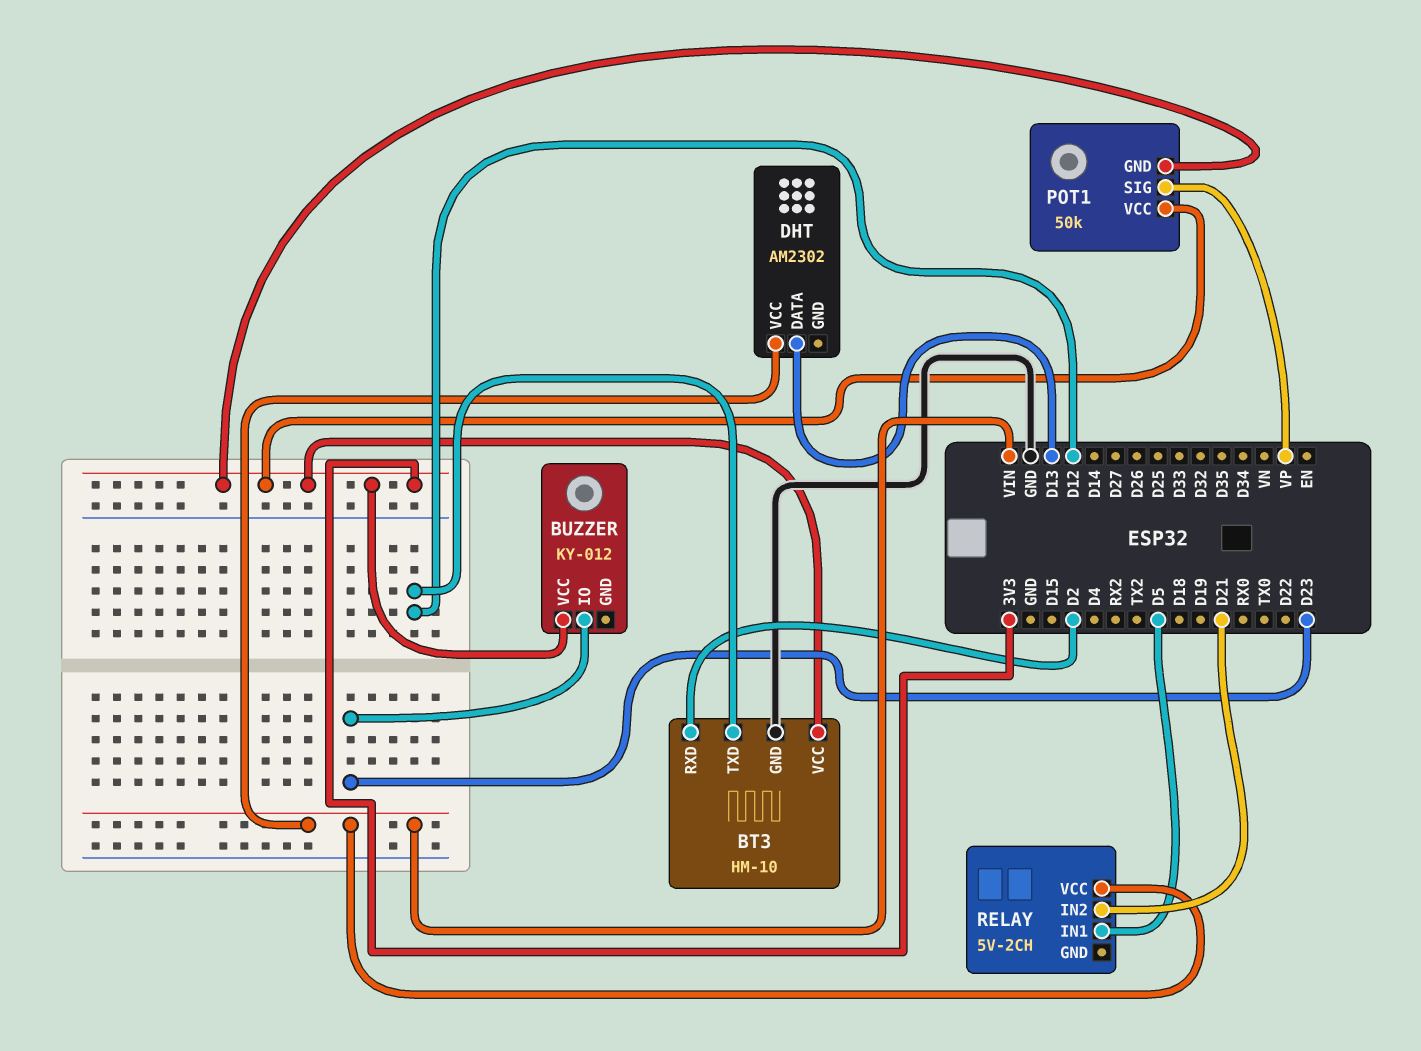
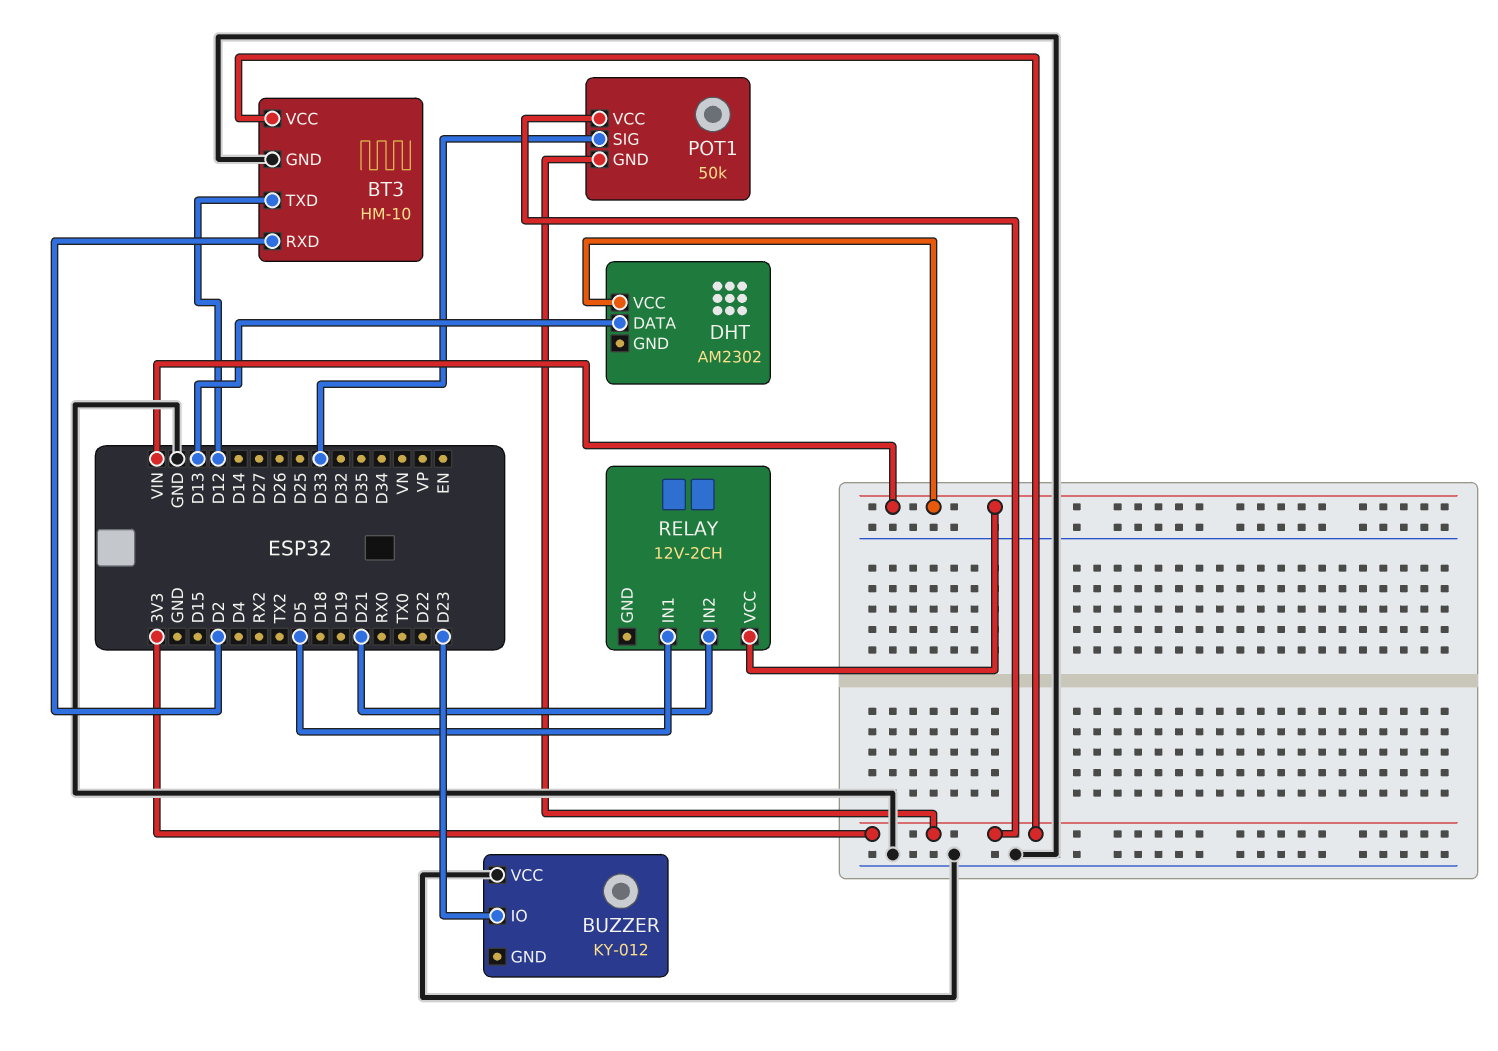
BUZZER pin VCC: 3V3 -> GND
POT1 pin SIG: VP -> D33
RELAY: 5V-2CH -> 12V-2CH

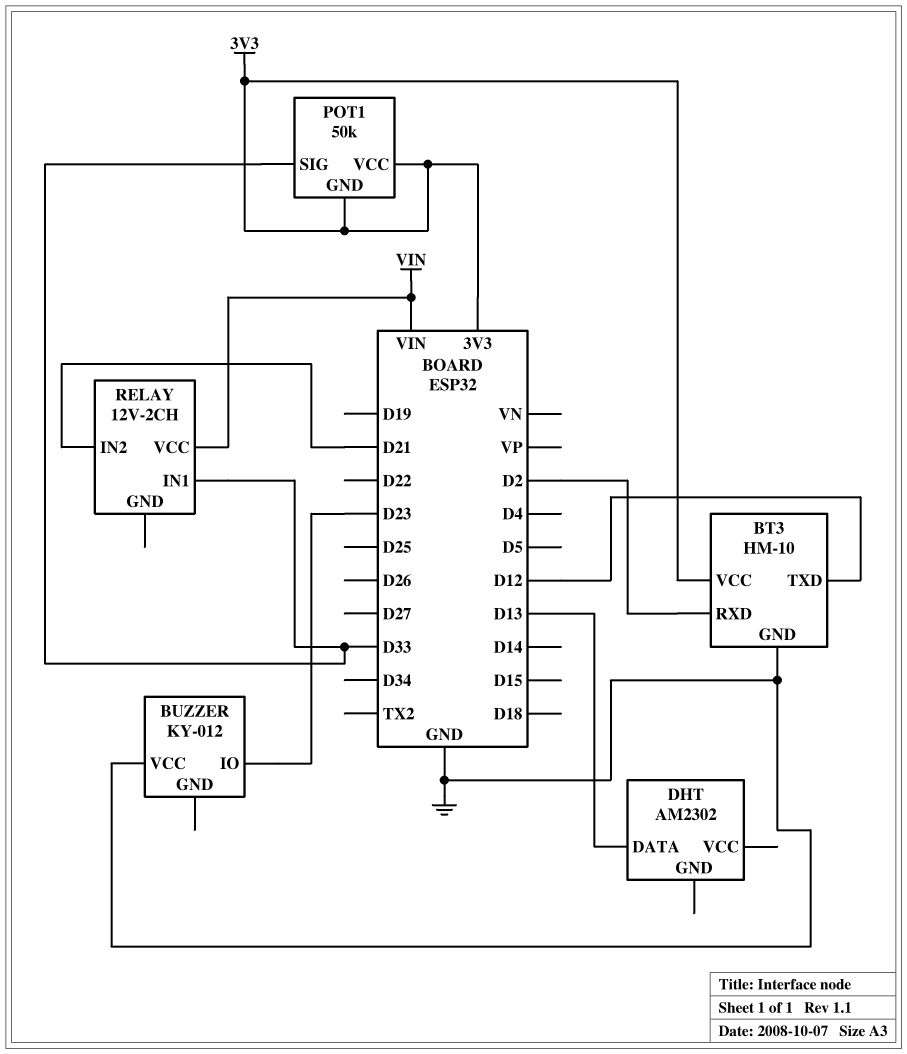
DHT pin VCC: VIN -> none
RELAY pin IN1: D5 -> D33

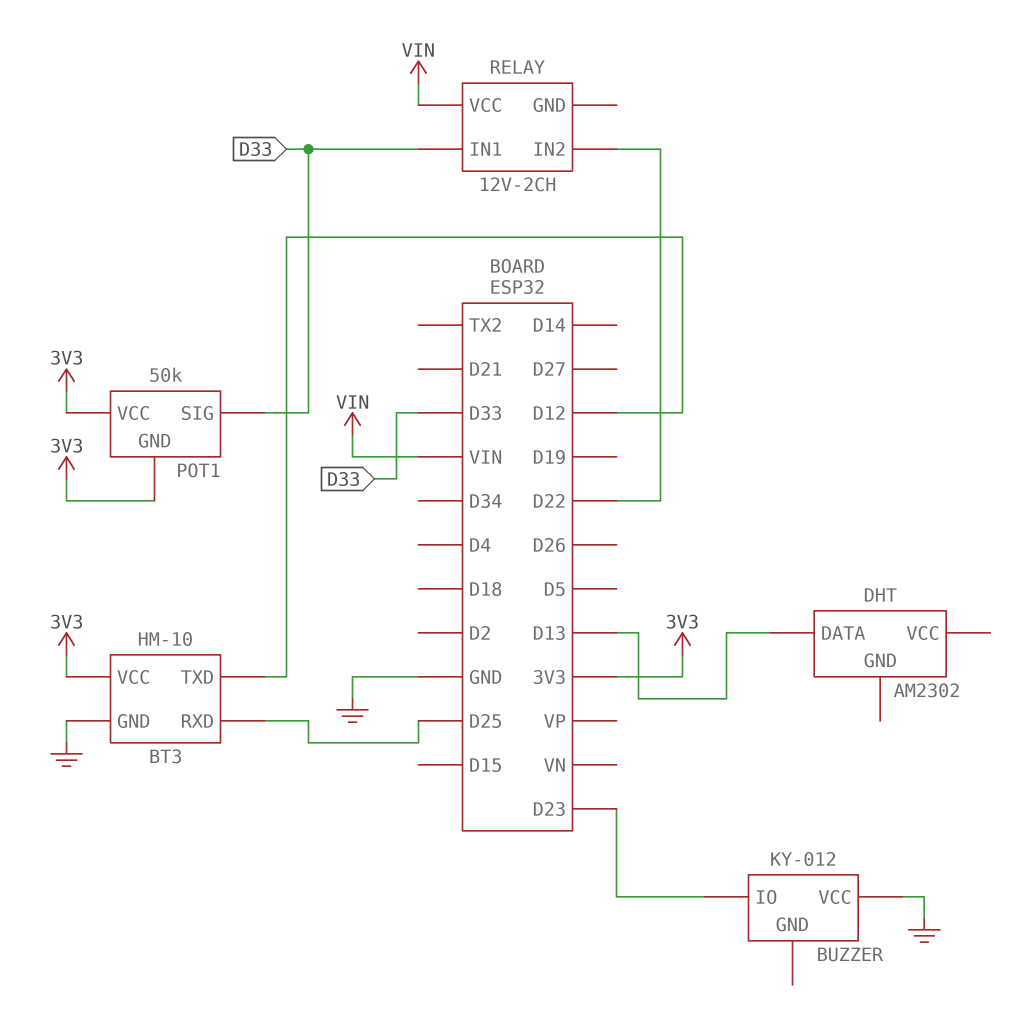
BT3 pin RXD: D2 -> D25
RELAY pin IN2: D21 -> D22

